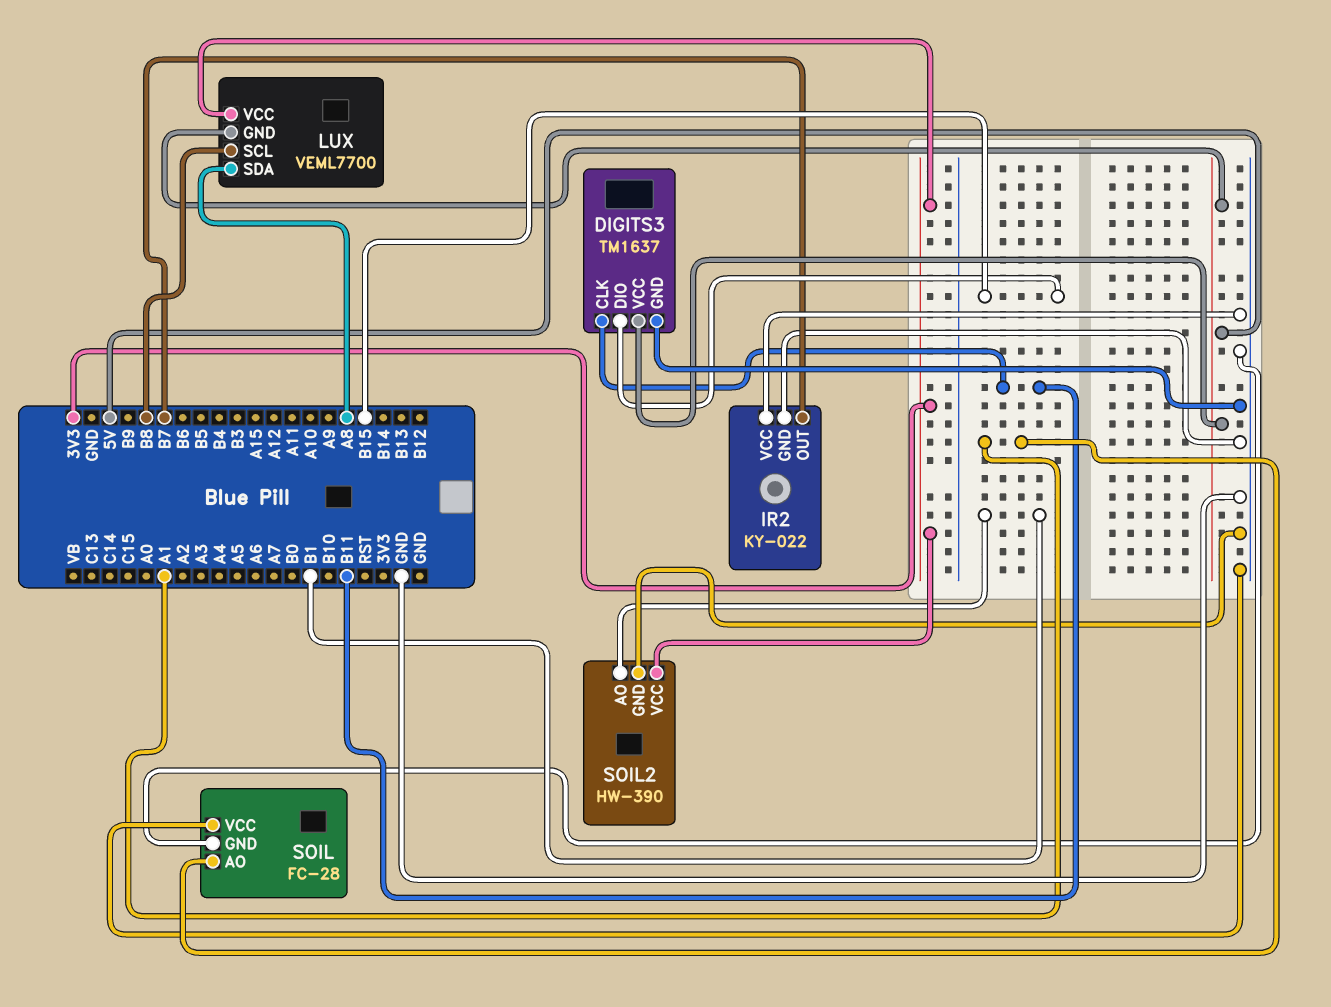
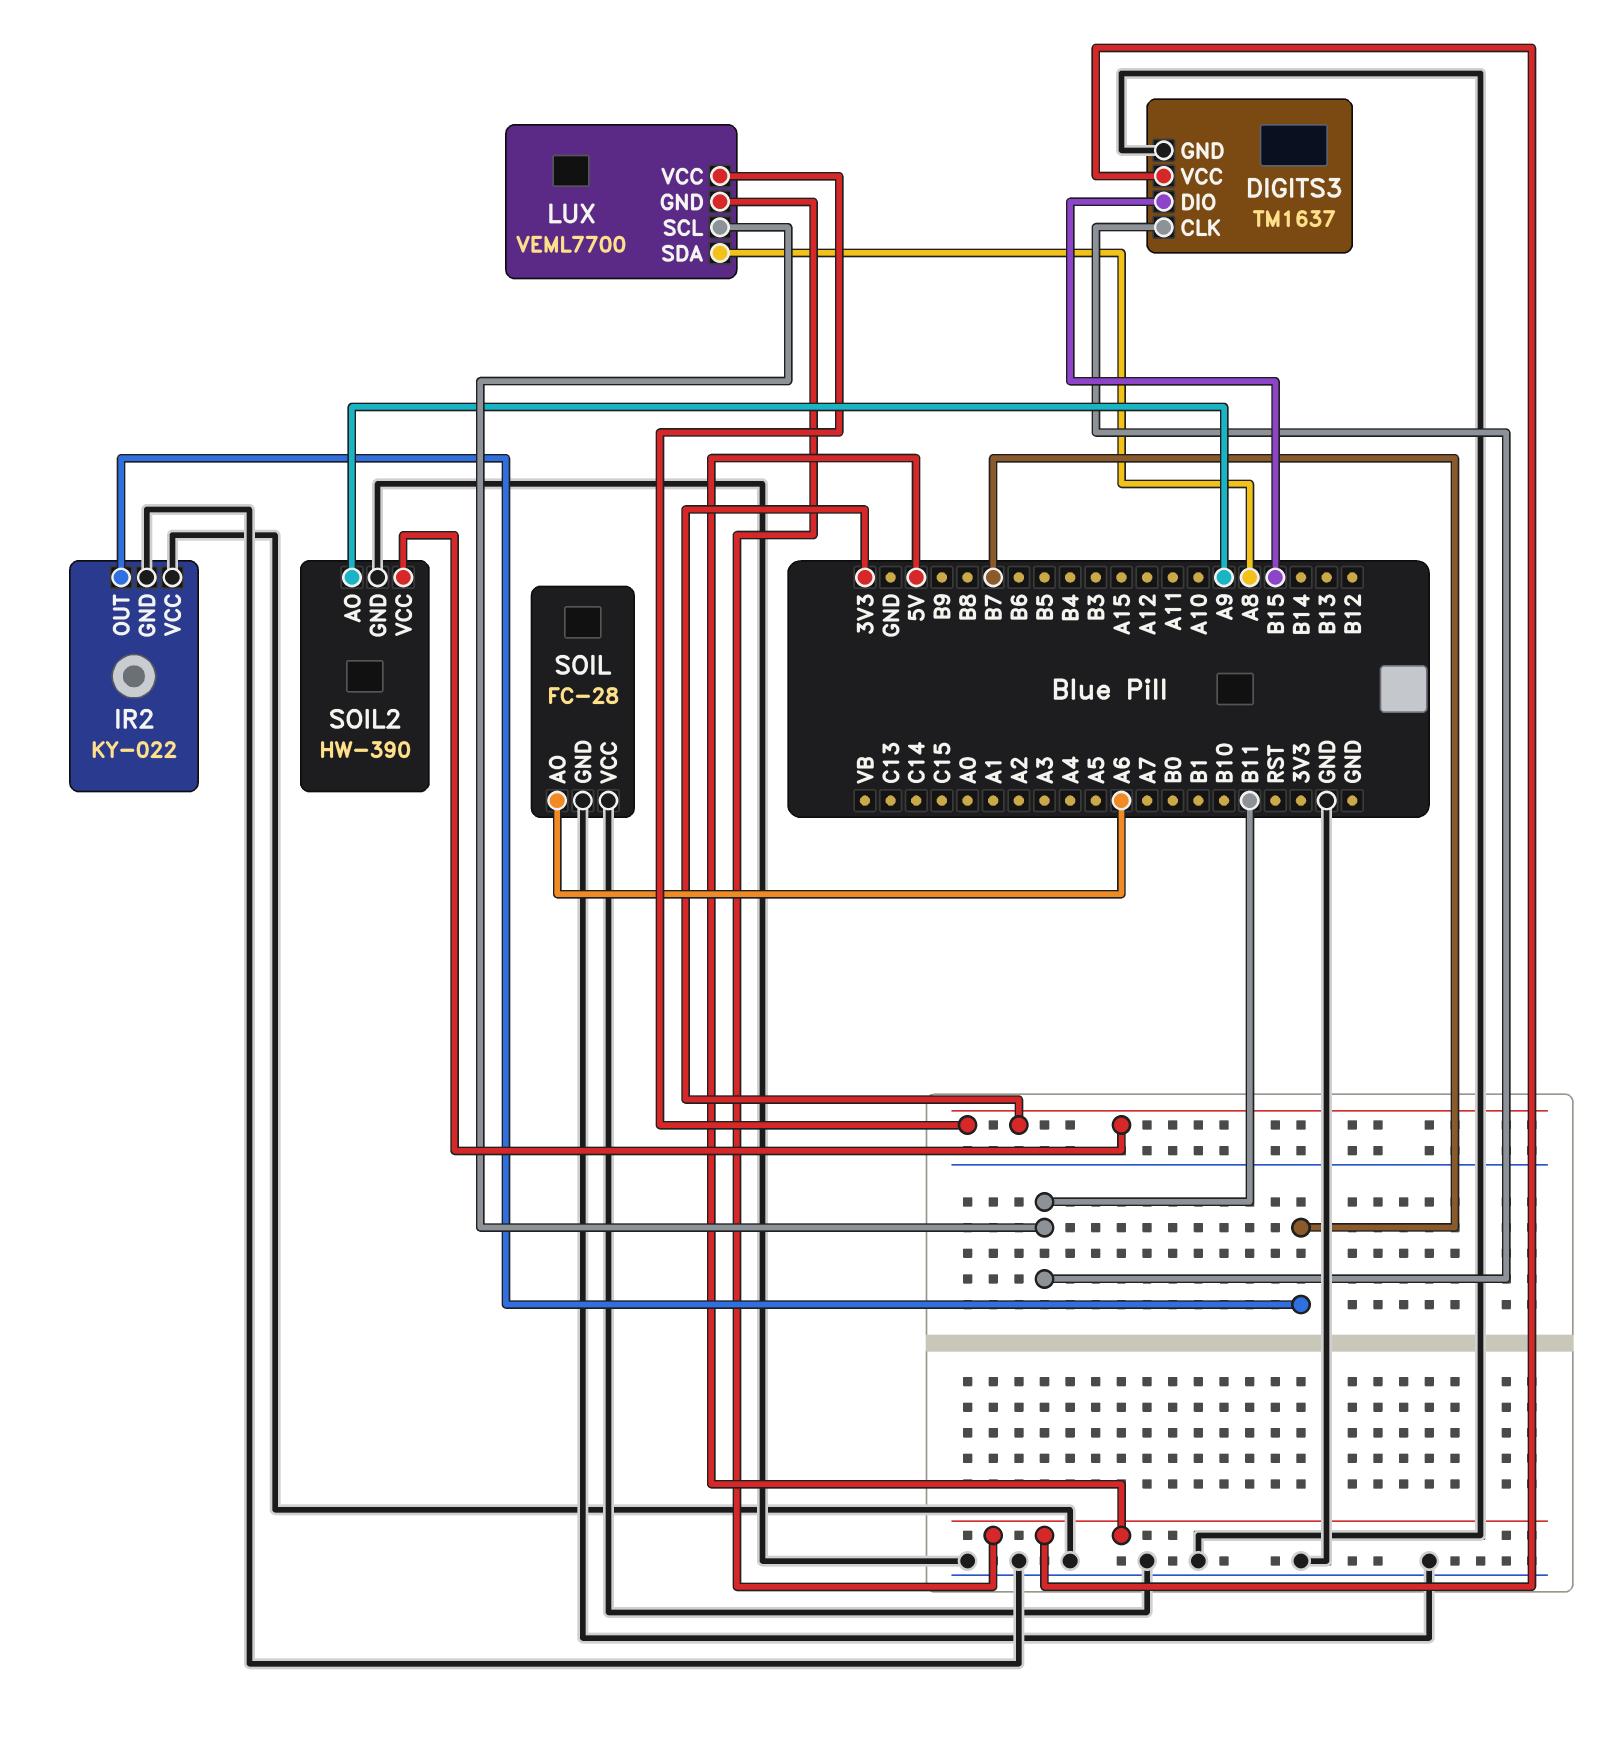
LUX pin SCL: B8 -> B11
SOIL pin AO: A1 -> A6
SOIL2 pin AO: B1 -> A9

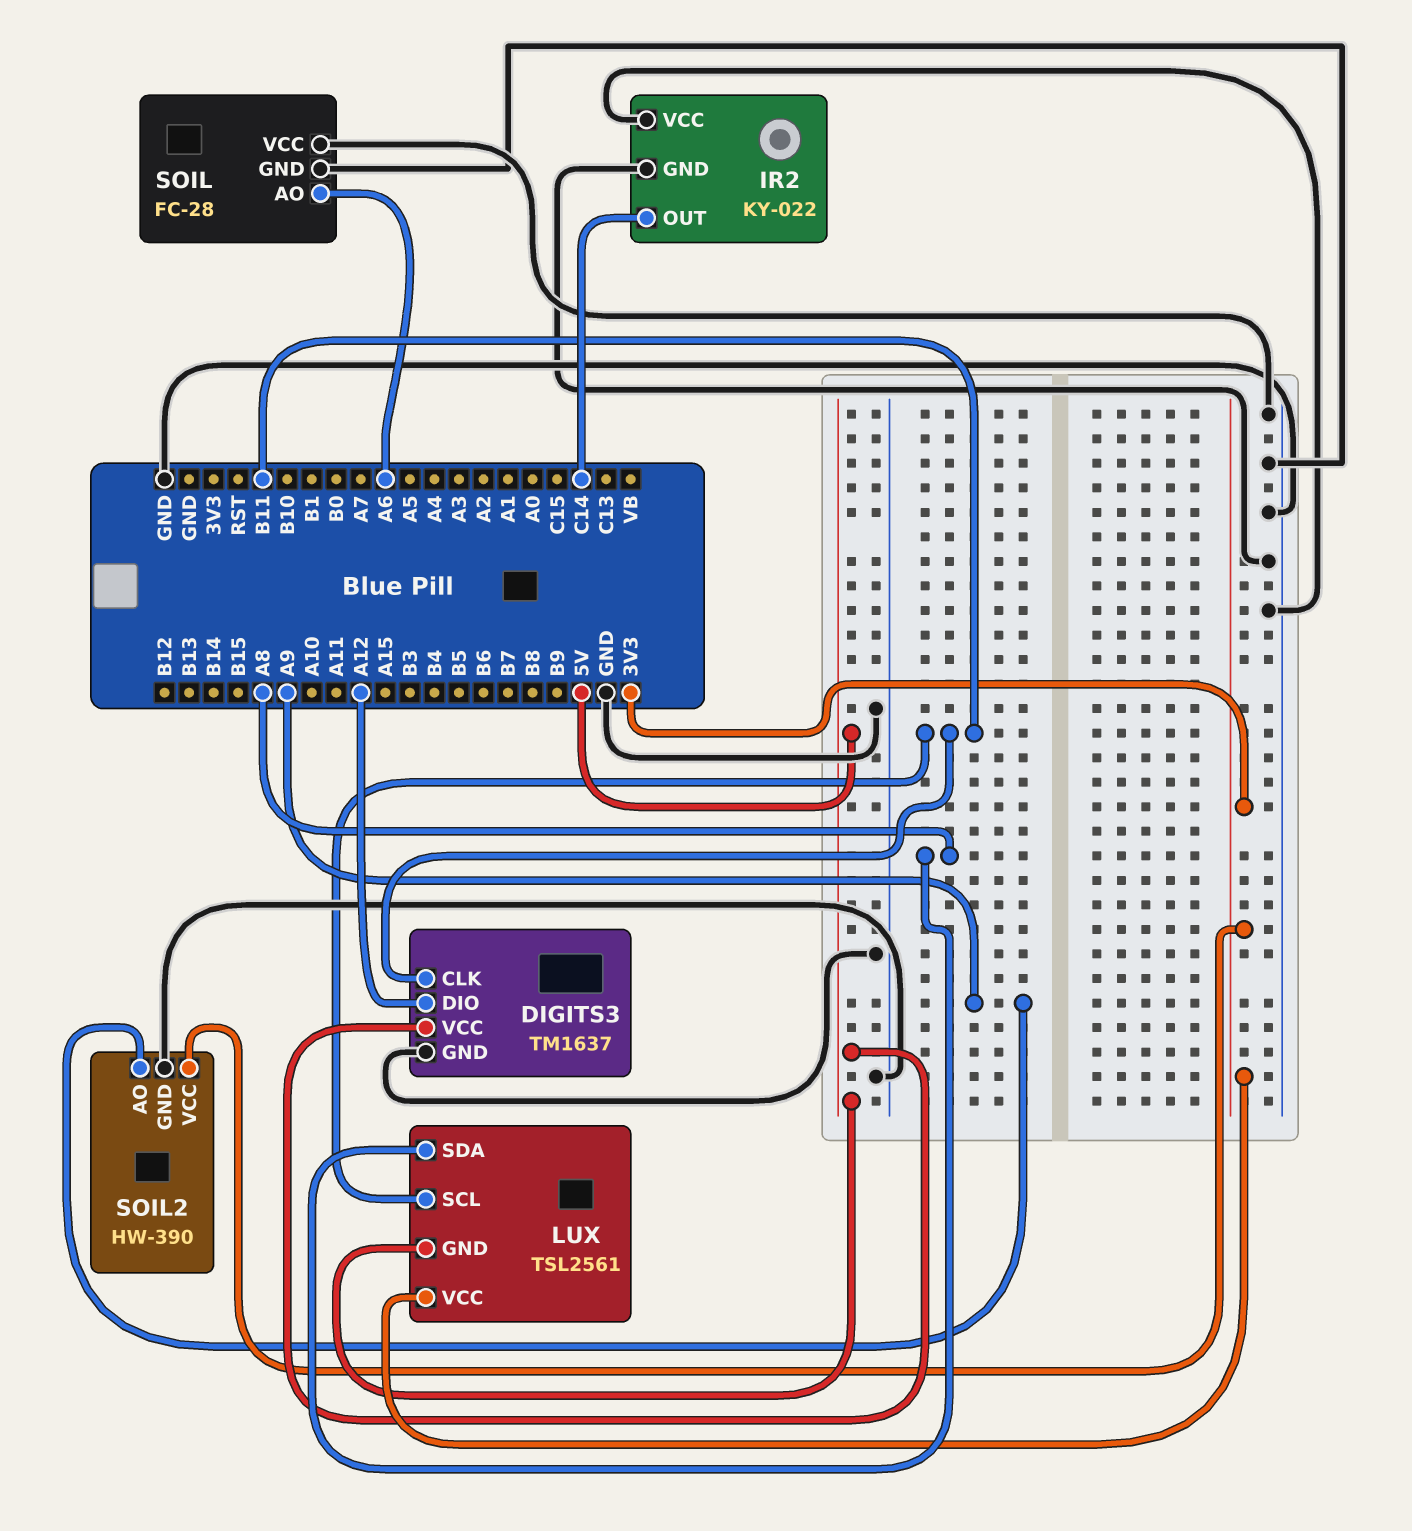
DIGITS3 pin DIO: B15 -> A12
IR2 pin OUT: B7 -> C14
LUX: VEML7700 -> TSL2561

